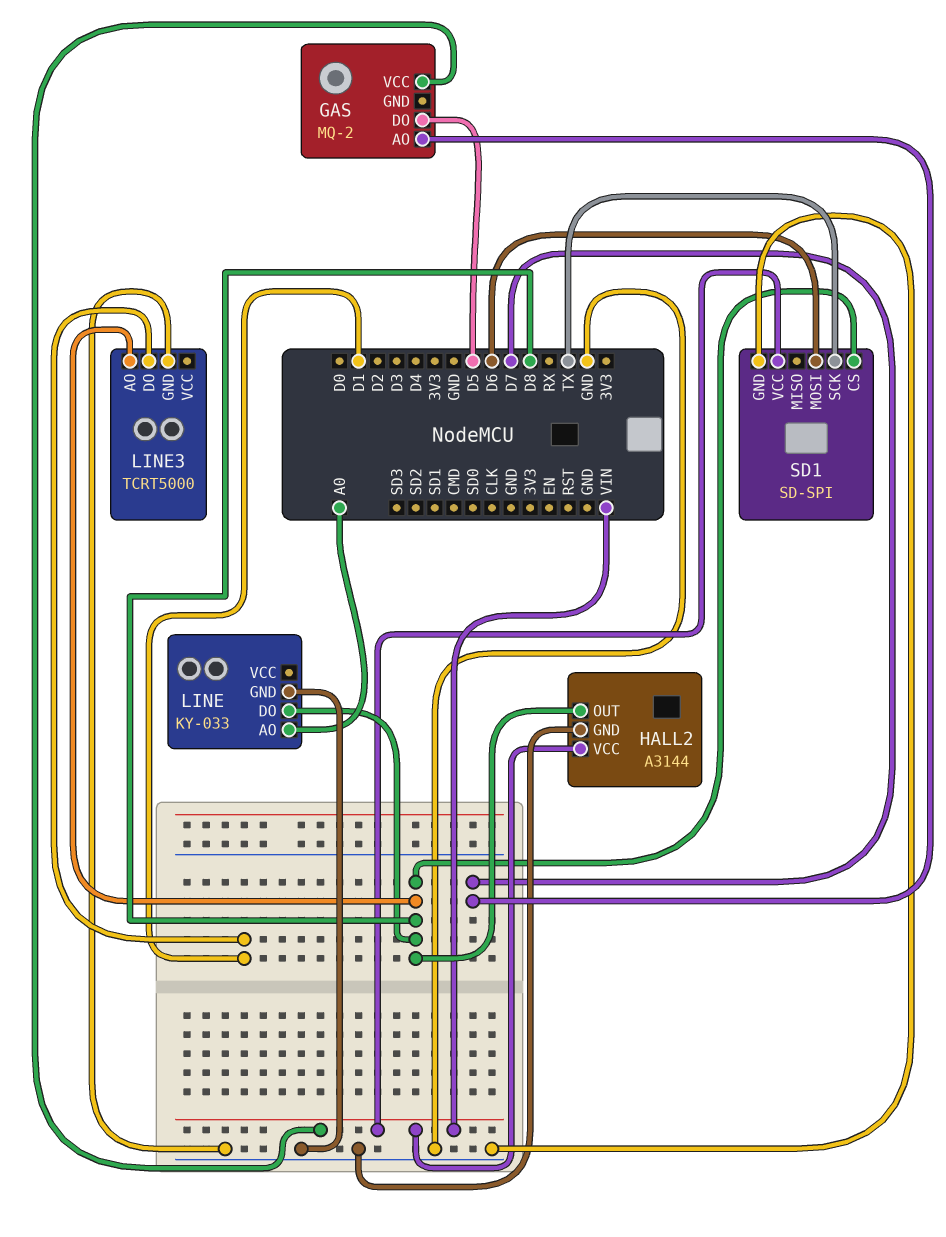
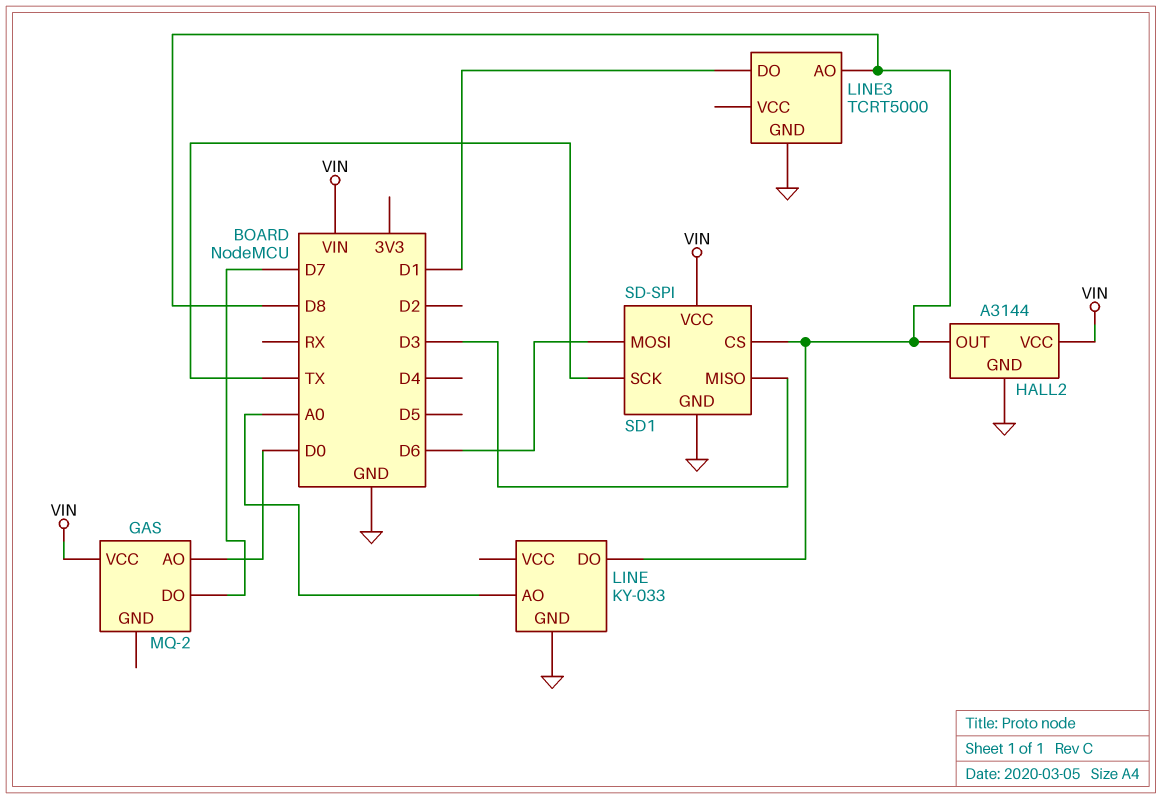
GAS pin AO: D7 -> D0
GAS pin DO: D5 -> D7
SD1 pin MISO: none -> D3

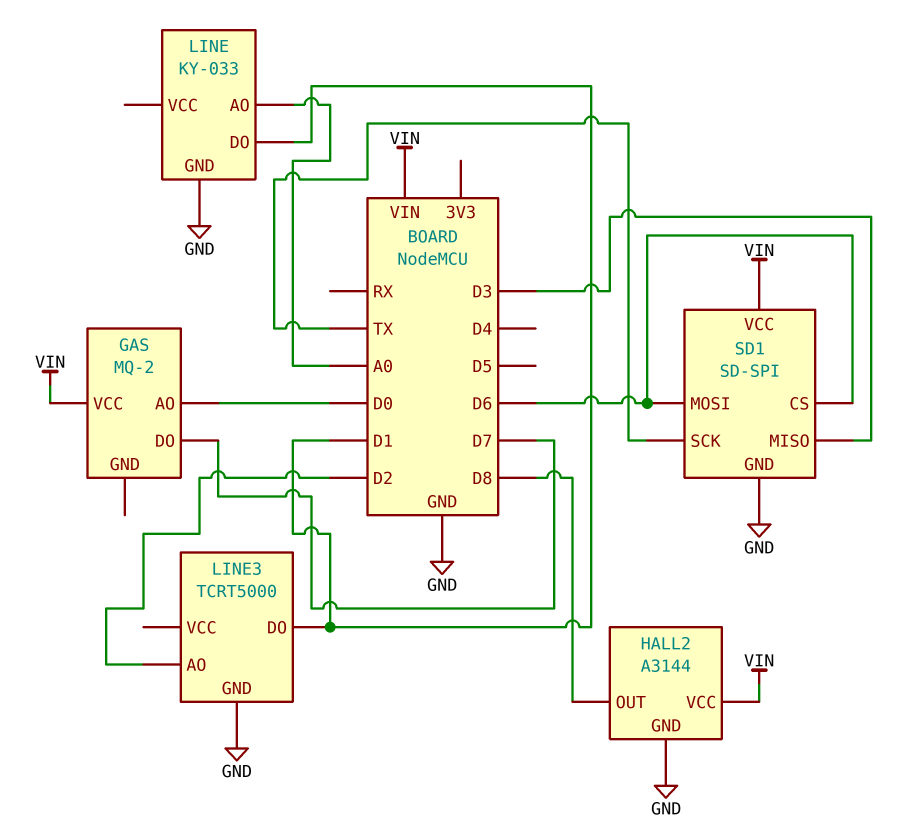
LINE pin DO: D8 -> D1
LINE3 pin AO: D8 -> D2
SD1 pin CS: D8 -> D6

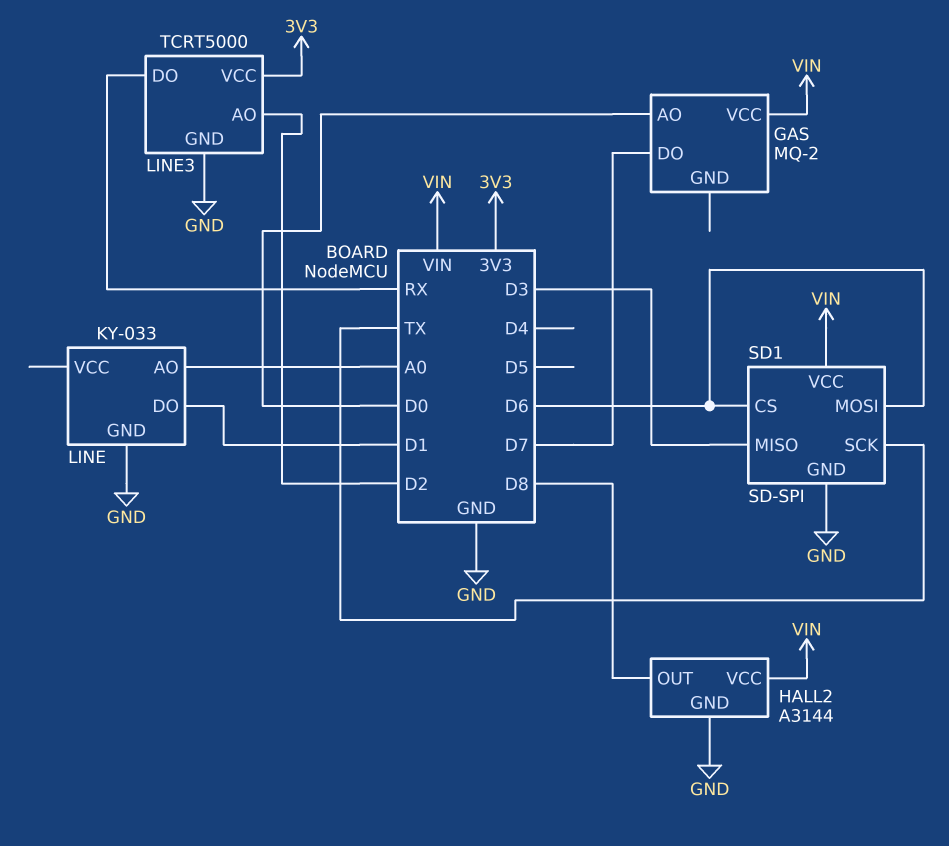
LINE3 pin DO: D1 -> RX
LINE3 pin VCC: none -> 3V3

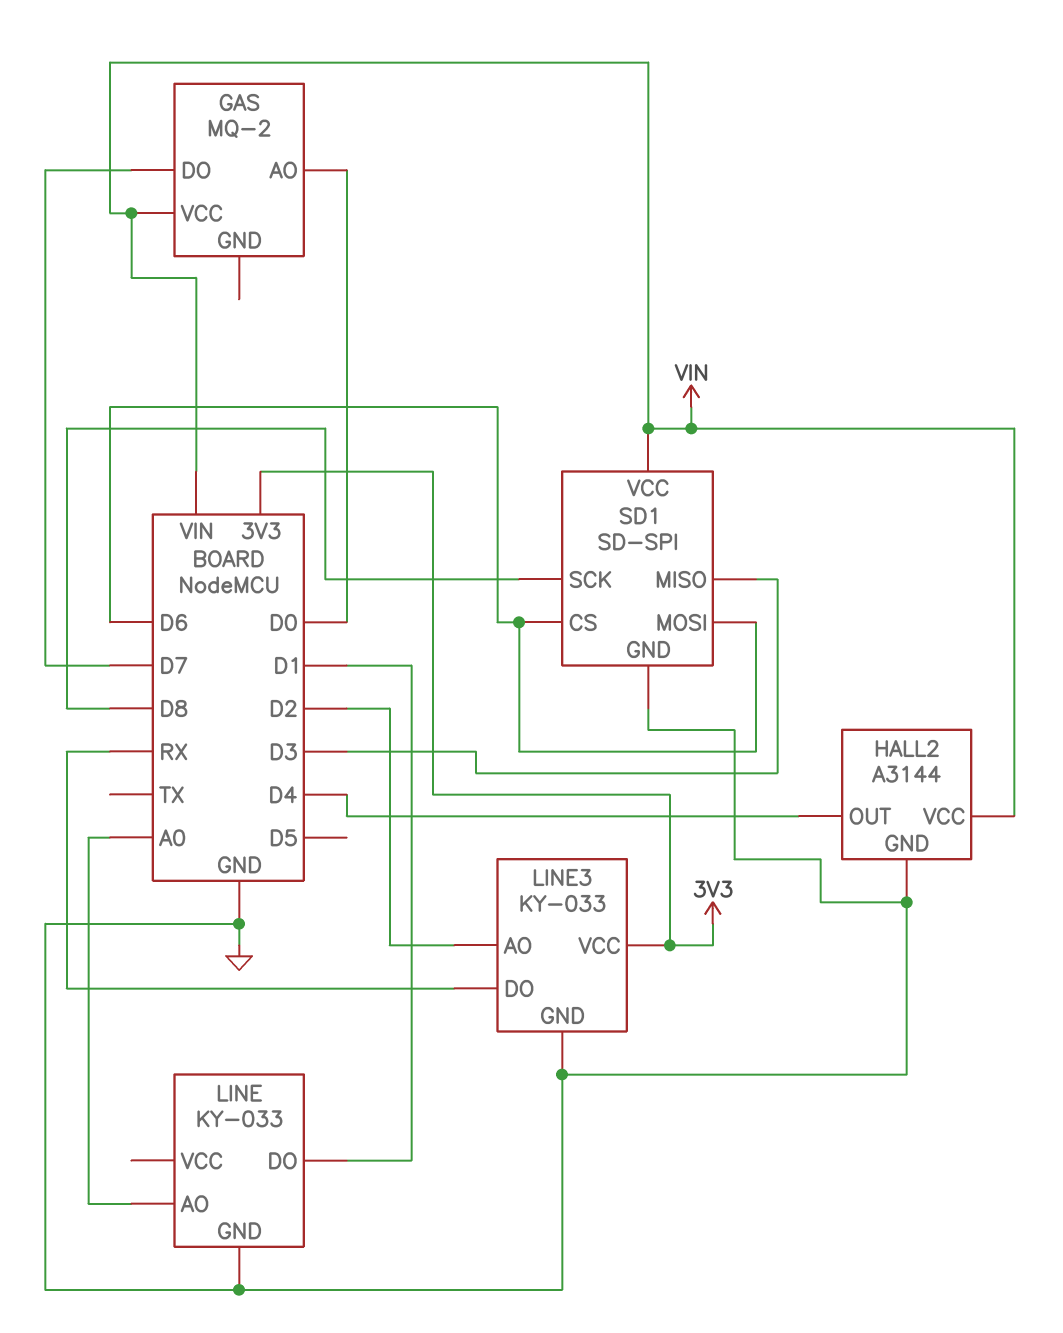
HALL2 pin OUT: D8 -> D4
LINE3: TCRT5000 -> KY-033
SD1 pin SCK: TX -> D8

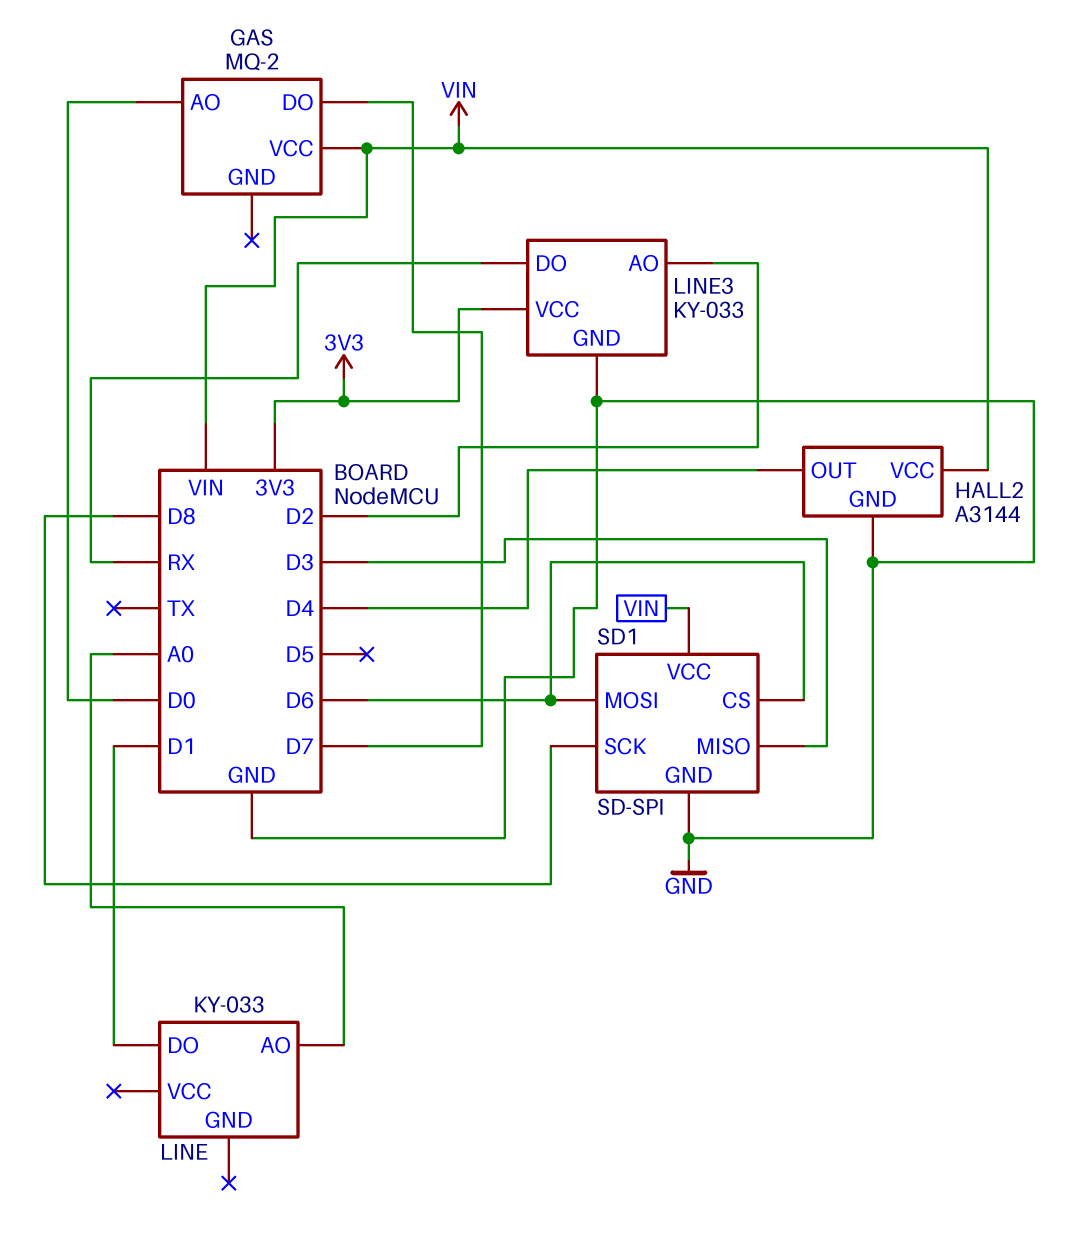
LINE pin GND: GND -> none

